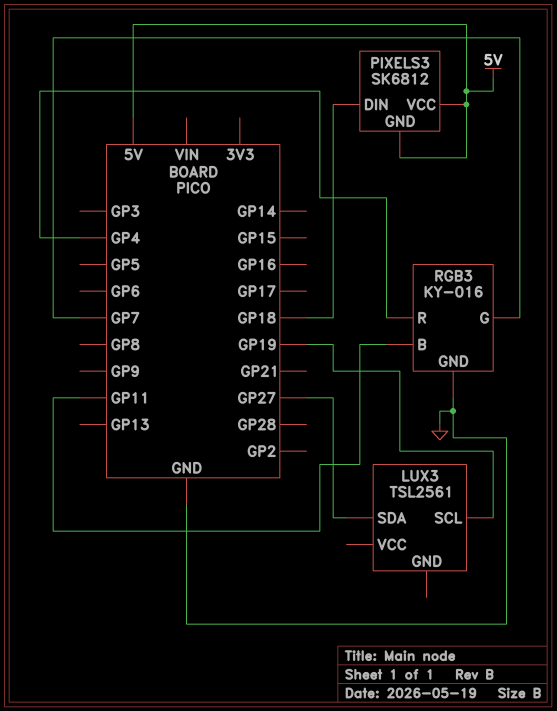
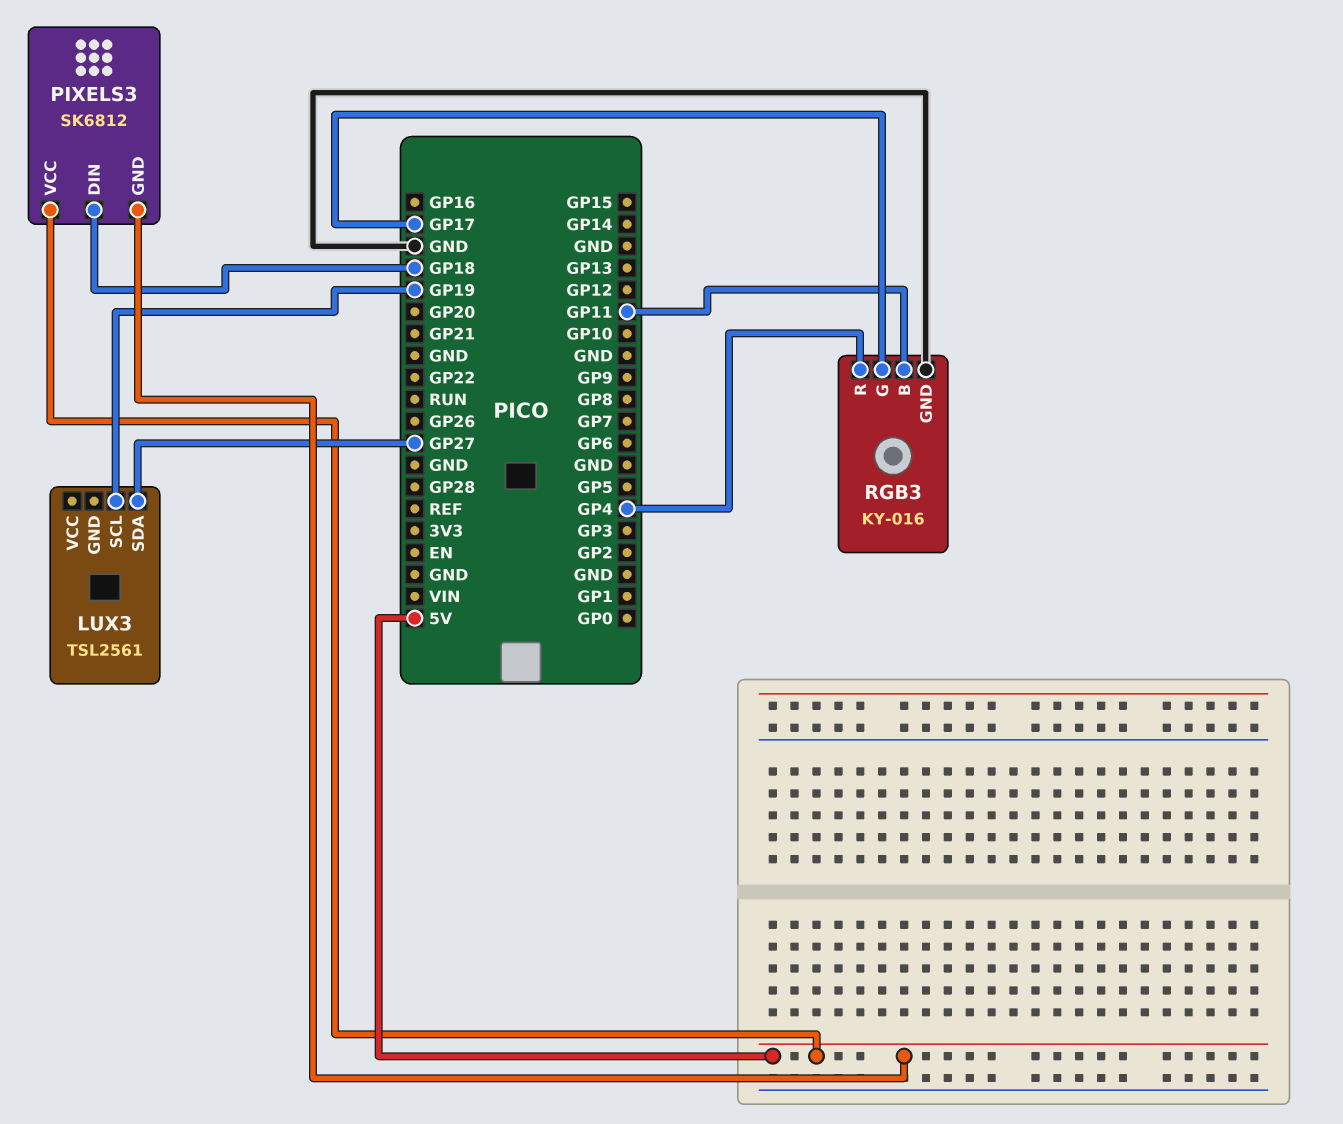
RGB3 pin G: GP7 -> GP17

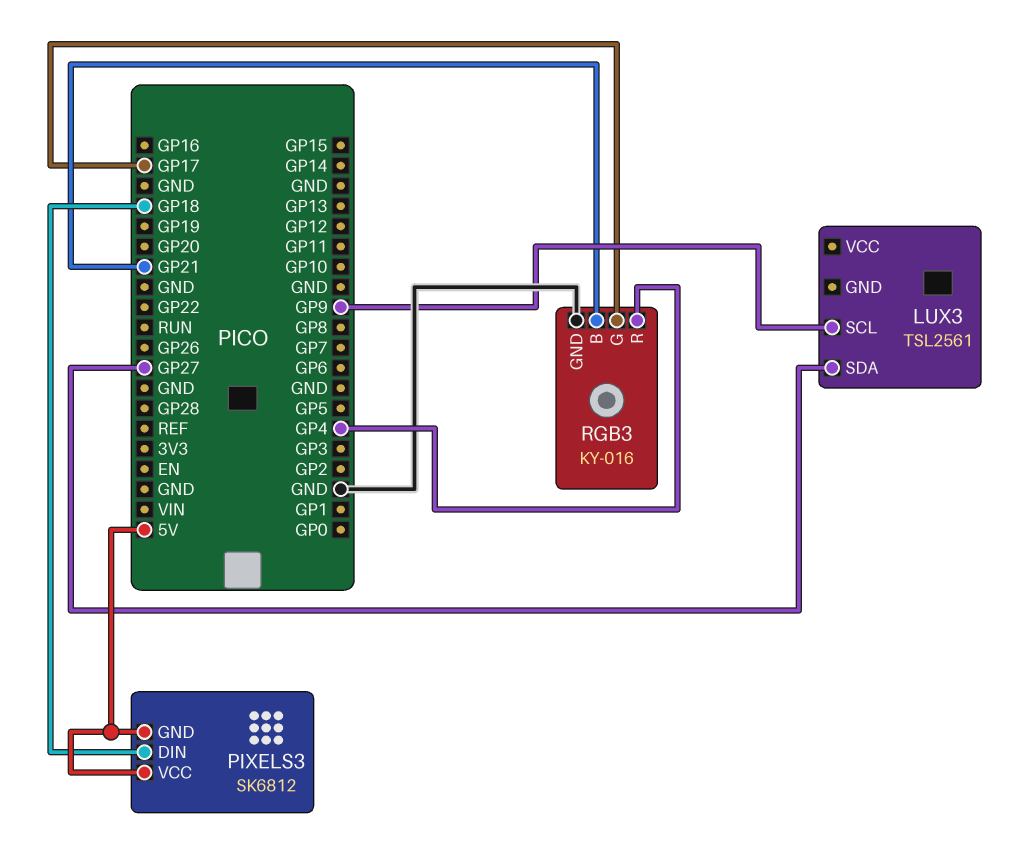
LUX3 pin SCL: GP19 -> GP9
RGB3 pin B: GP11 -> GP21

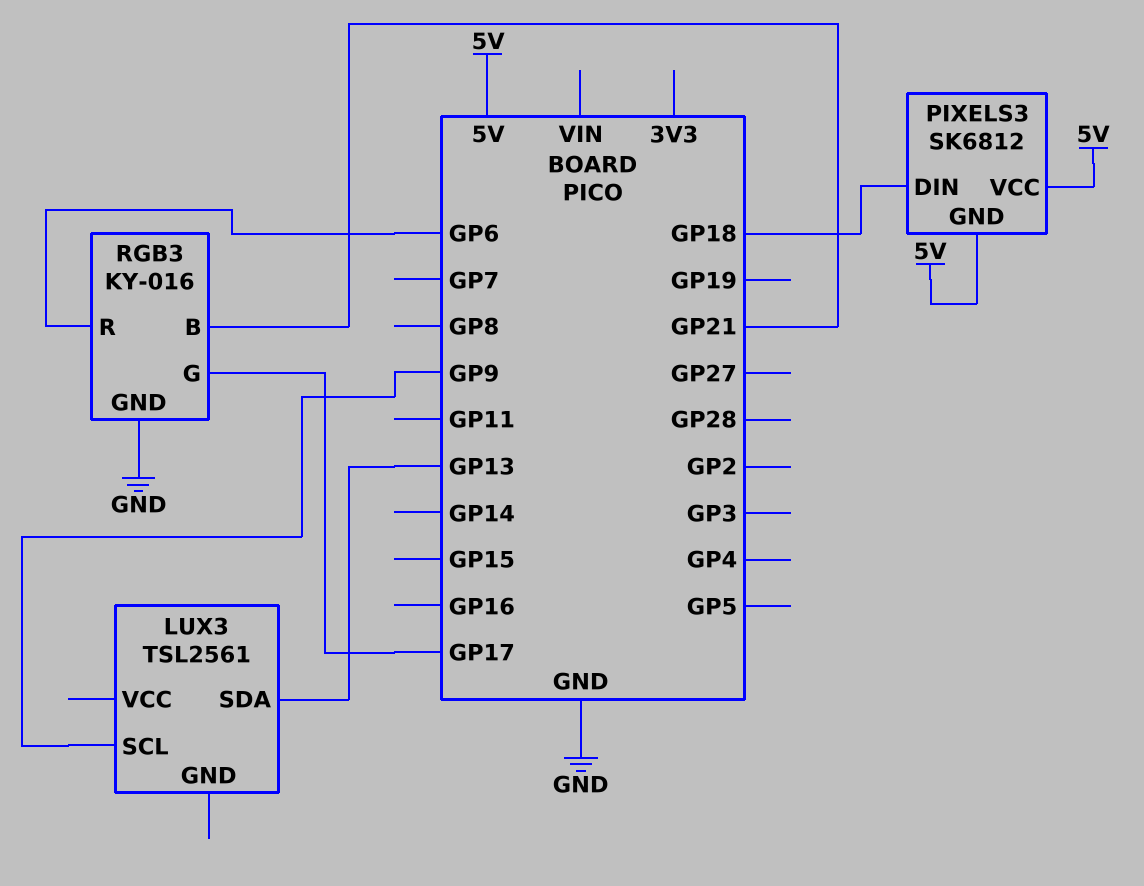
LUX3 pin SDA: GP27 -> GP13
RGB3 pin R: GP4 -> GP6

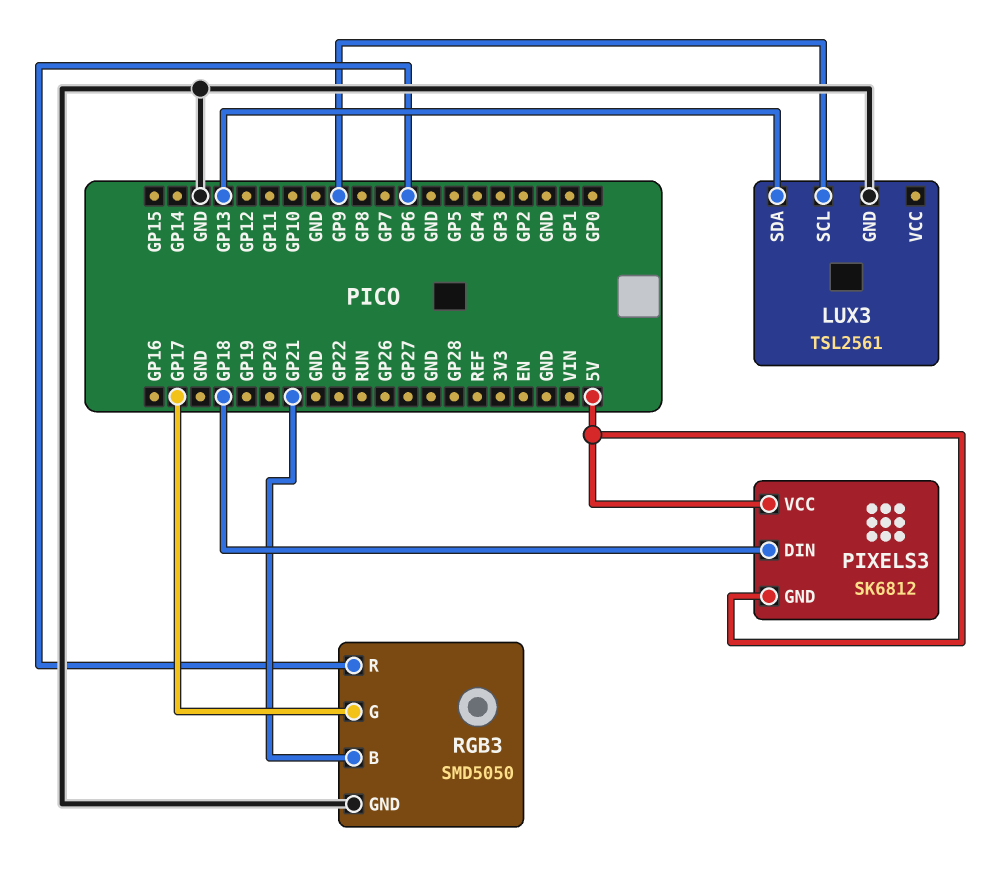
LUX3 pin GND: none -> GND
RGB3: KY-016 -> SMD5050

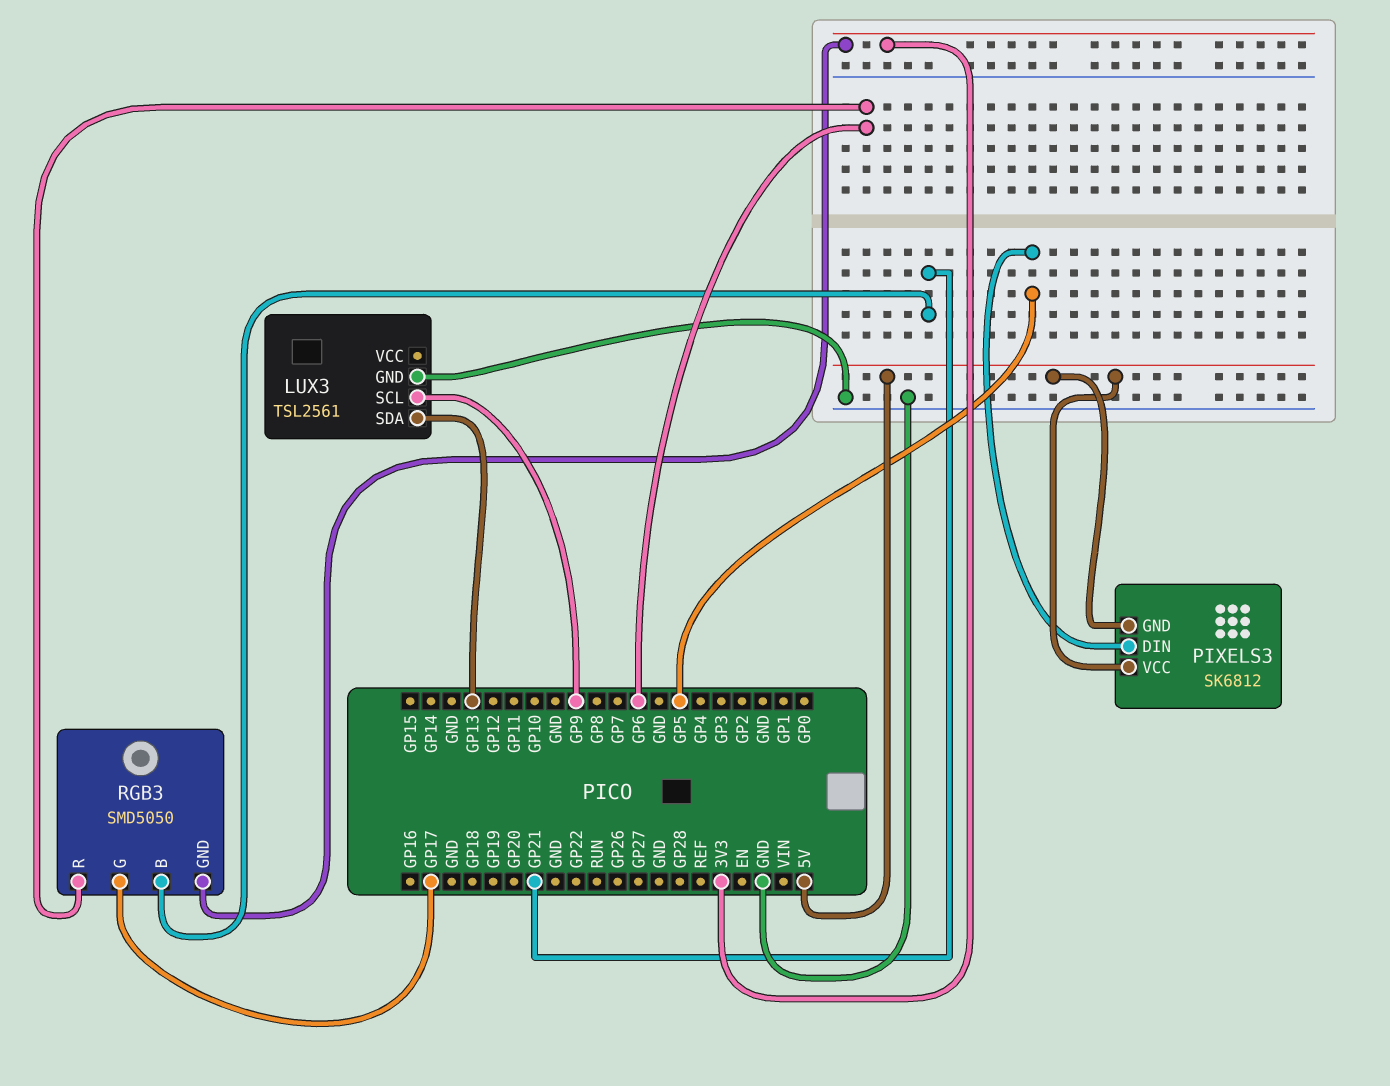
PIXELS3 pin DIN: GP18 -> GP5
RGB3 pin GND: GND -> 3V3

